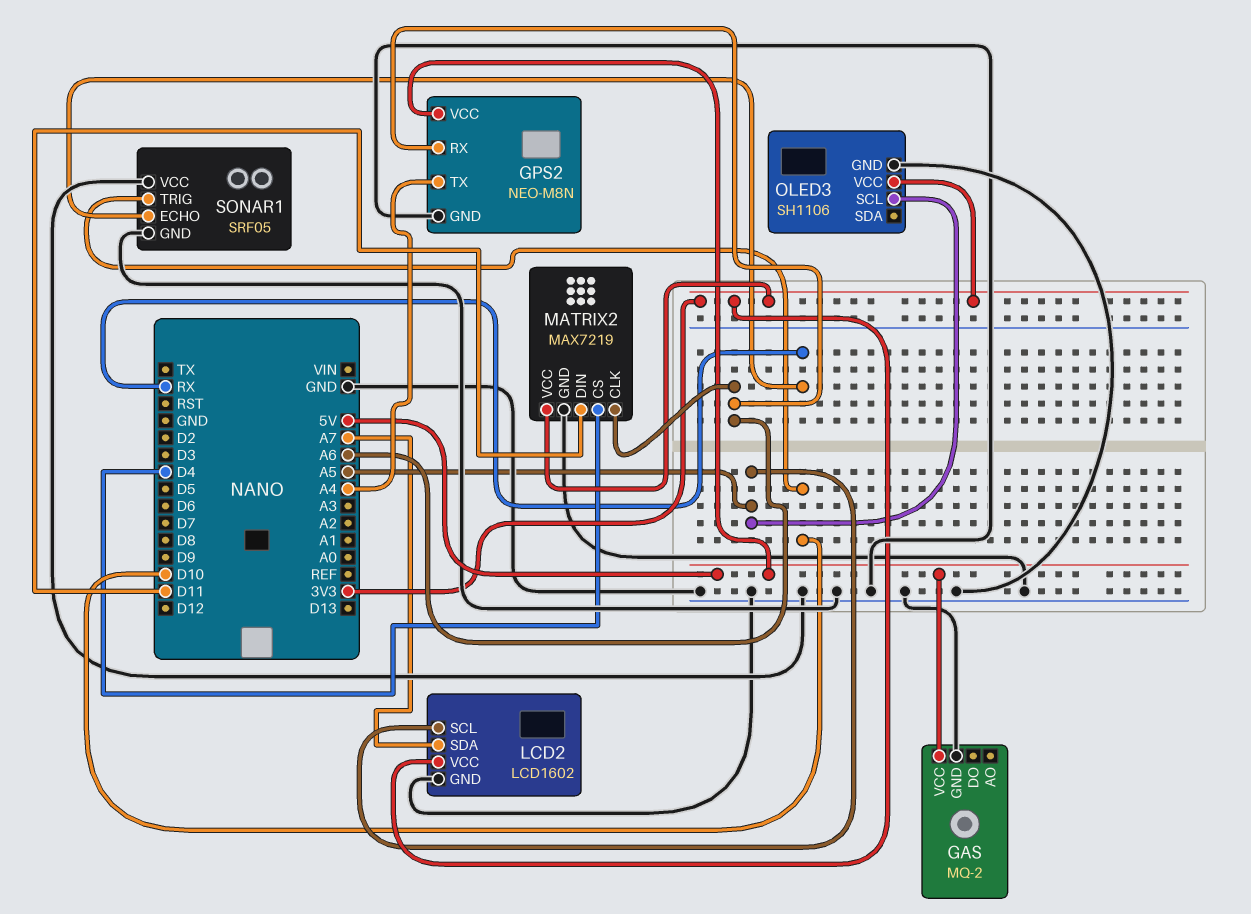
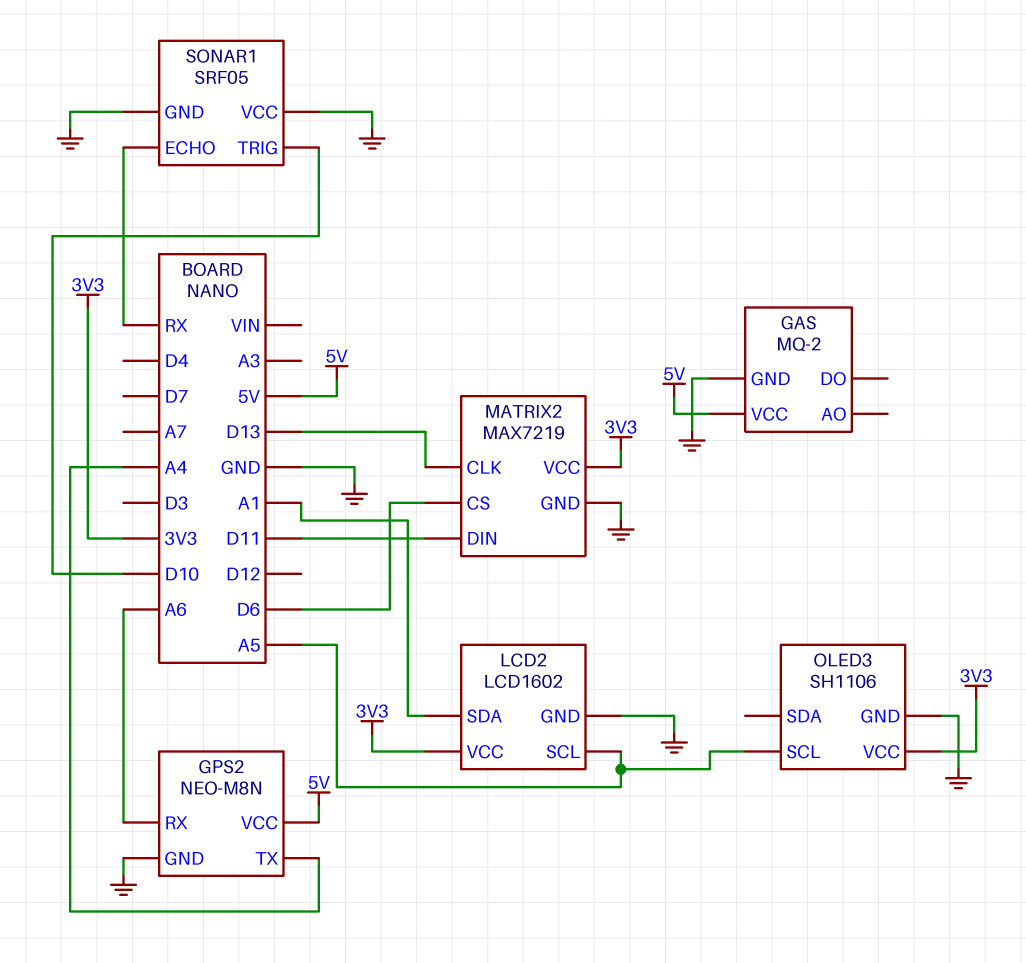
LCD2 pin SDA: A7 -> A1
MATRIX2 pin CLK: A6 -> D13
MATRIX2 pin CS: D4 -> D6

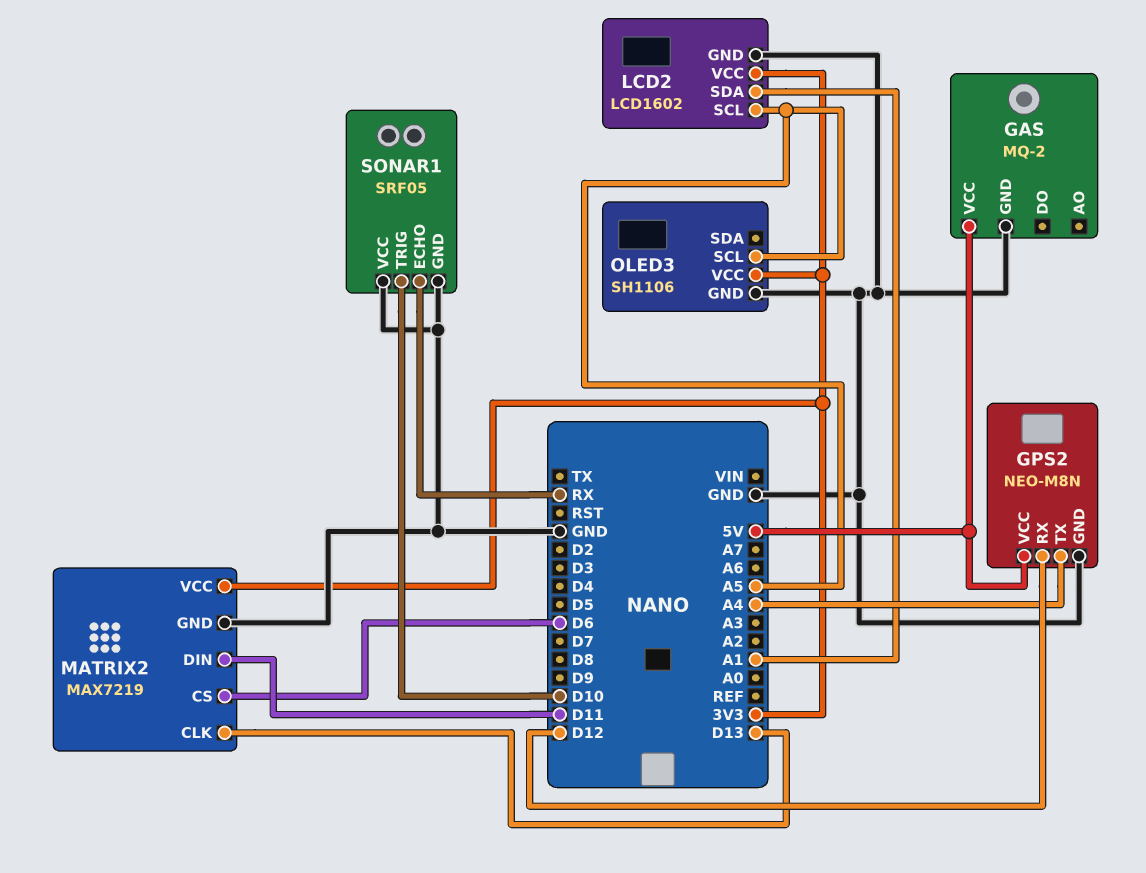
GPS2 pin RX: A6 -> D12

